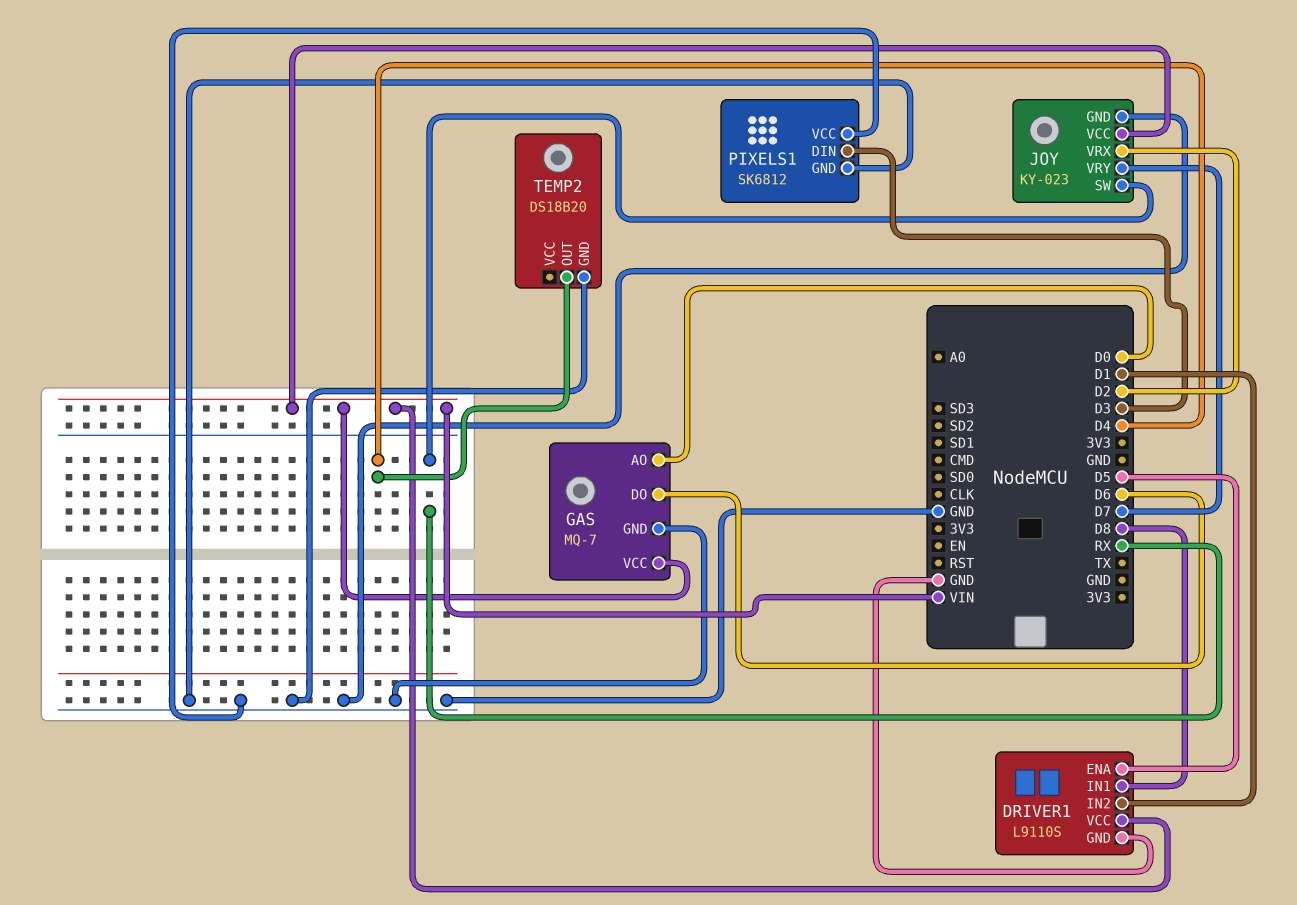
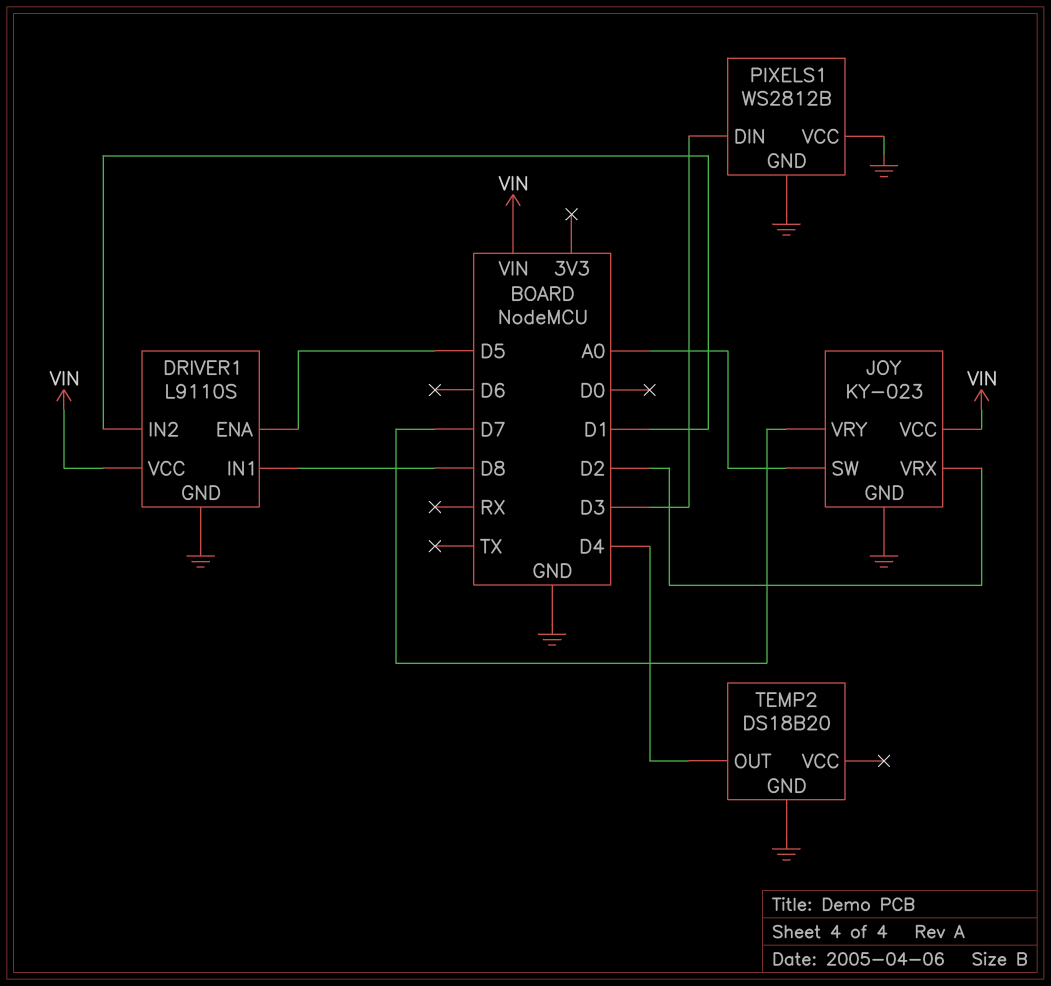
GAS: MQ-7 -> none
GAS pin AO: D0 -> none
GAS pin DO: D6 -> none
GAS pin GND: GND -> none
GAS pin VCC: VIN -> none
JOY pin SW: RX -> A0
PIXELS1: SK6812 -> WS2812B

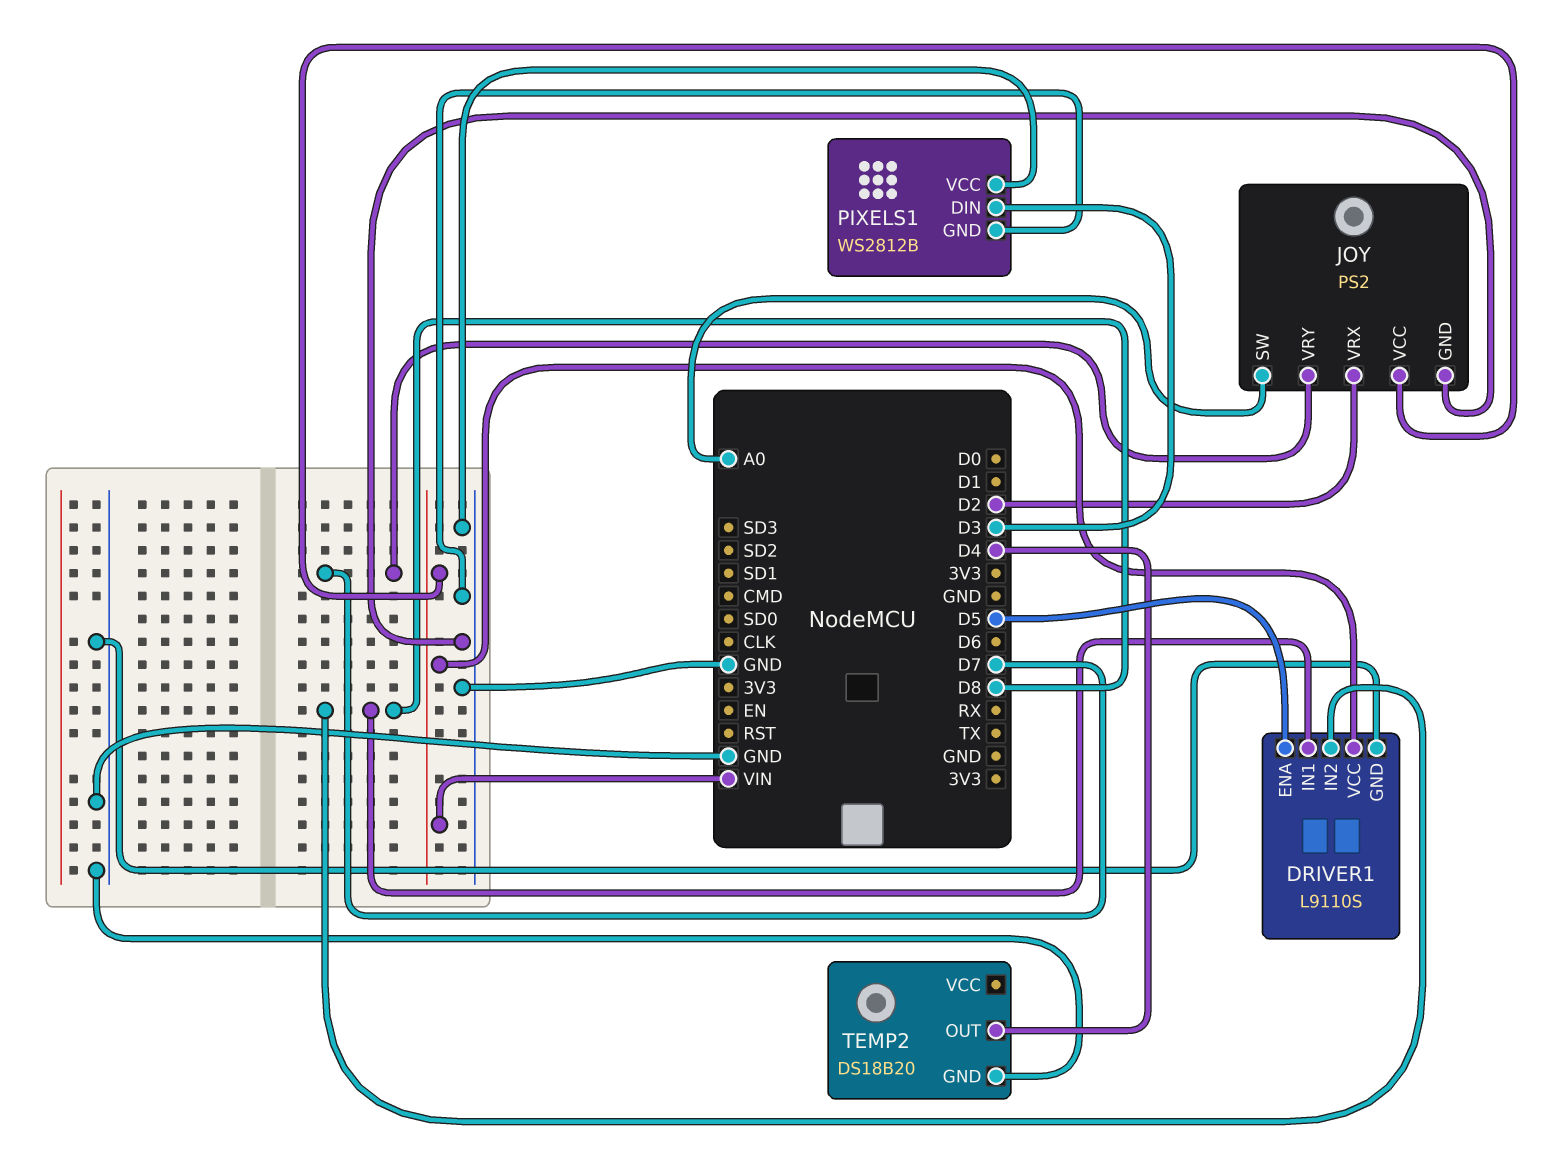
DRIVER1 pin IN2: D1 -> D8
JOY: KY-023 -> PS2

